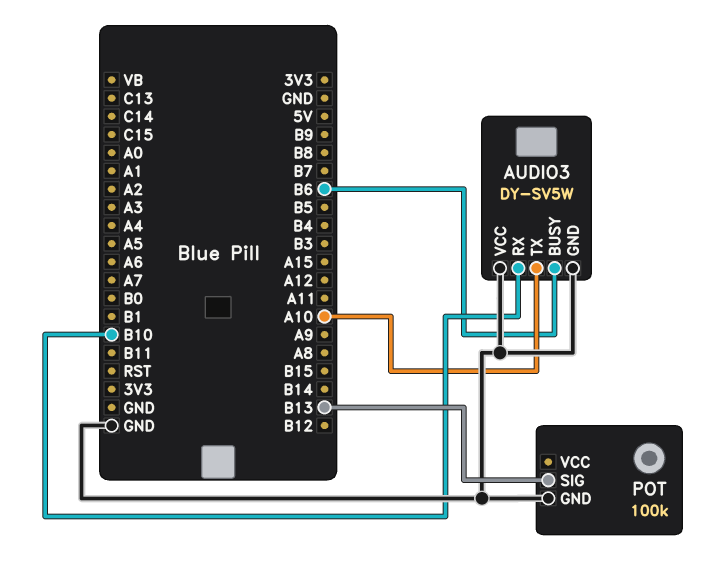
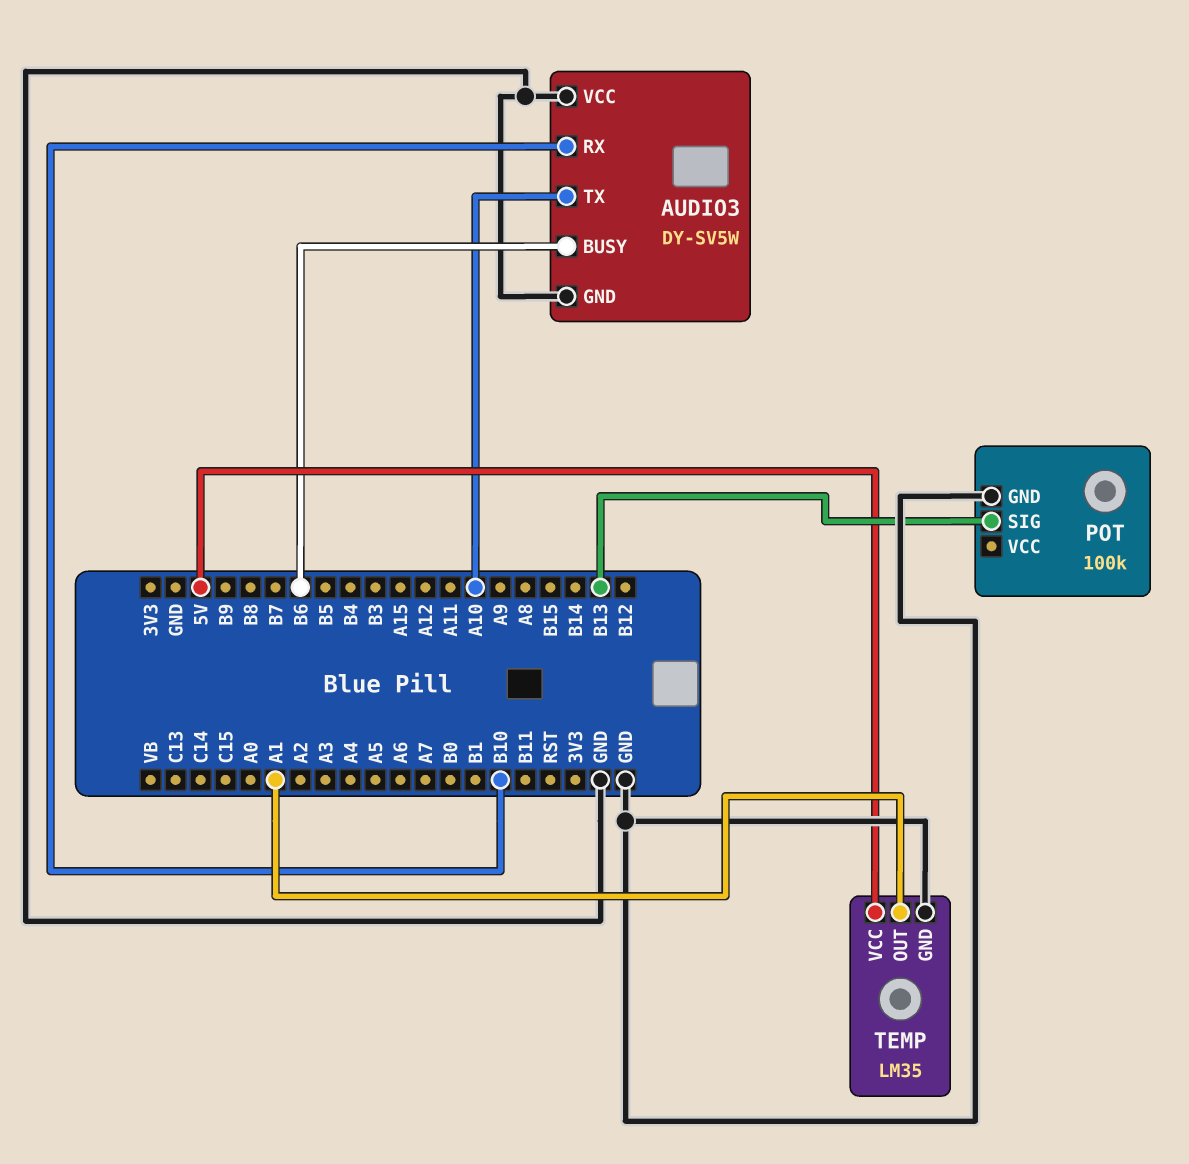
TEMP: none -> LM35
TEMP pin GND: none -> GND
TEMP pin OUT: none -> A1
TEMP pin VCC: none -> 5V

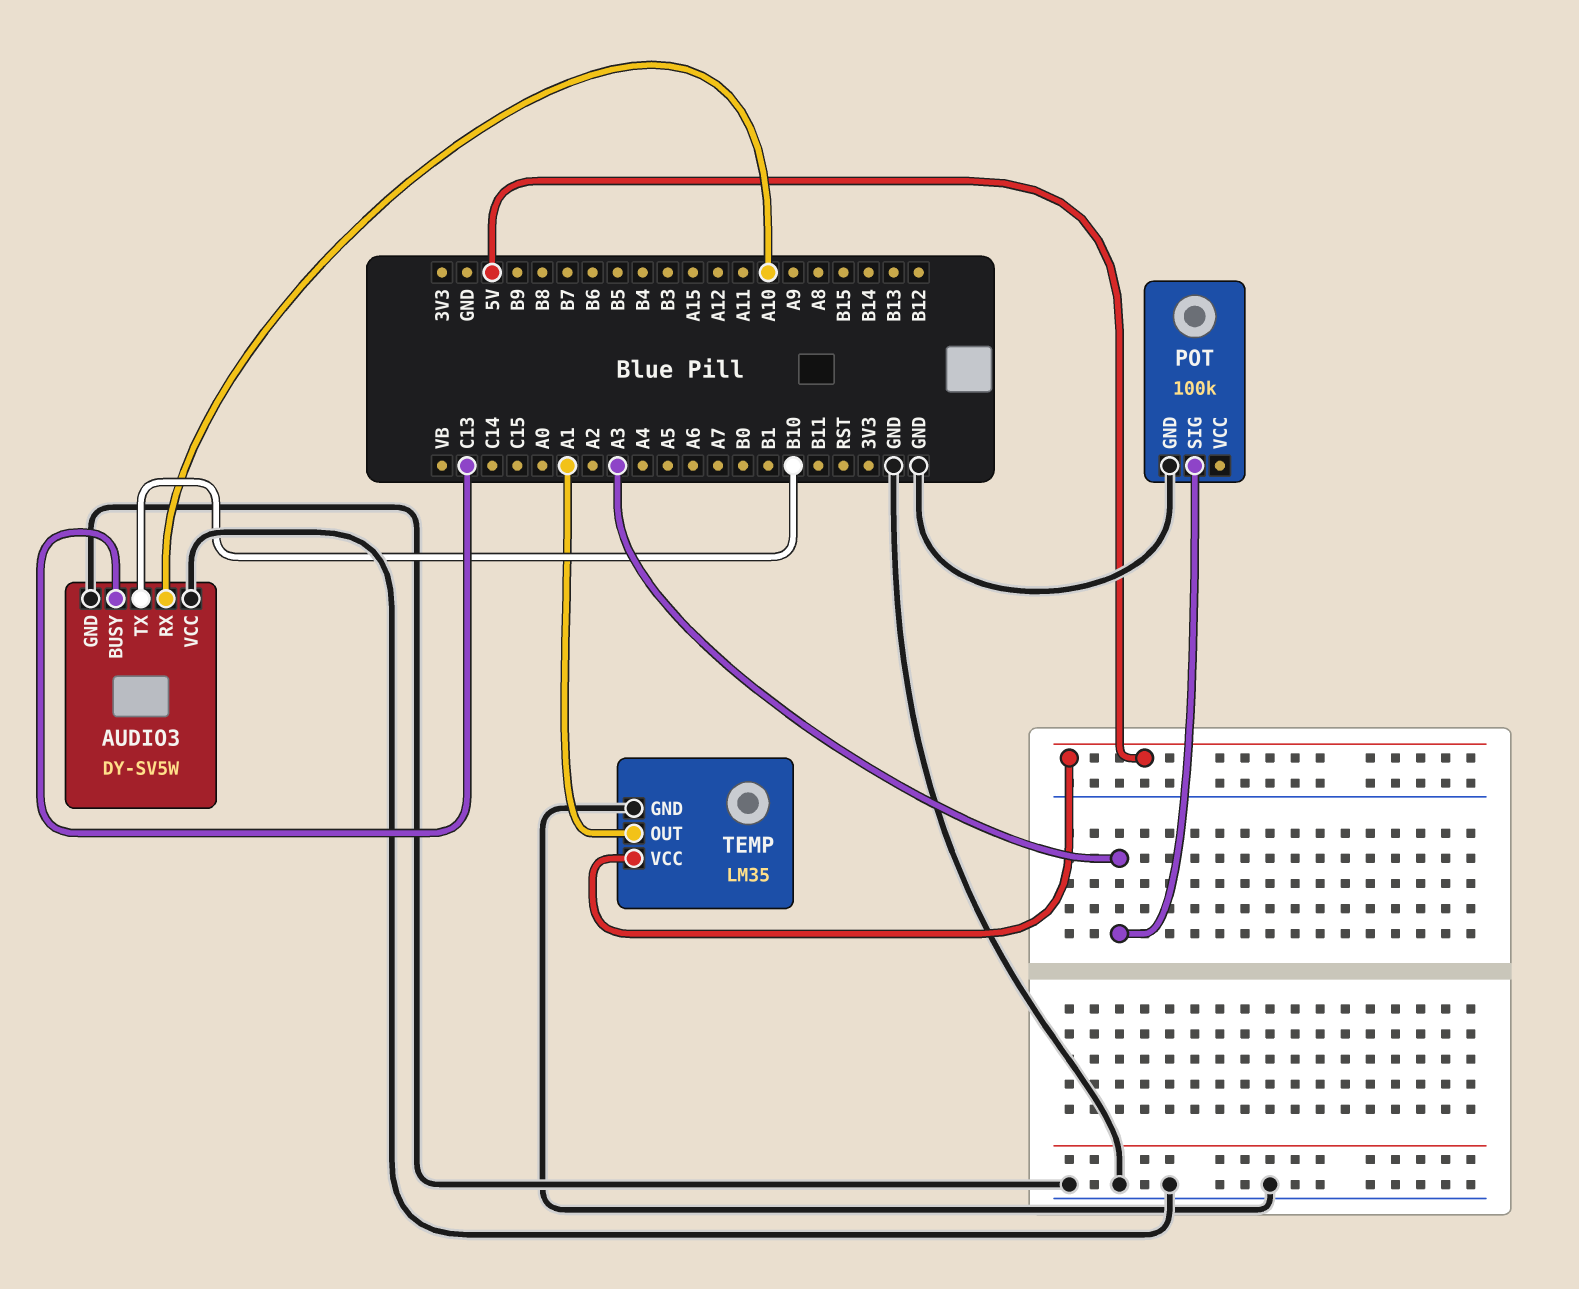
AUDIO3 pin BUSY: B6 -> C13
AUDIO3 pin RX: B10 -> A10
AUDIO3 pin TX: A10 -> B10
POT pin SIG: B13 -> A3

